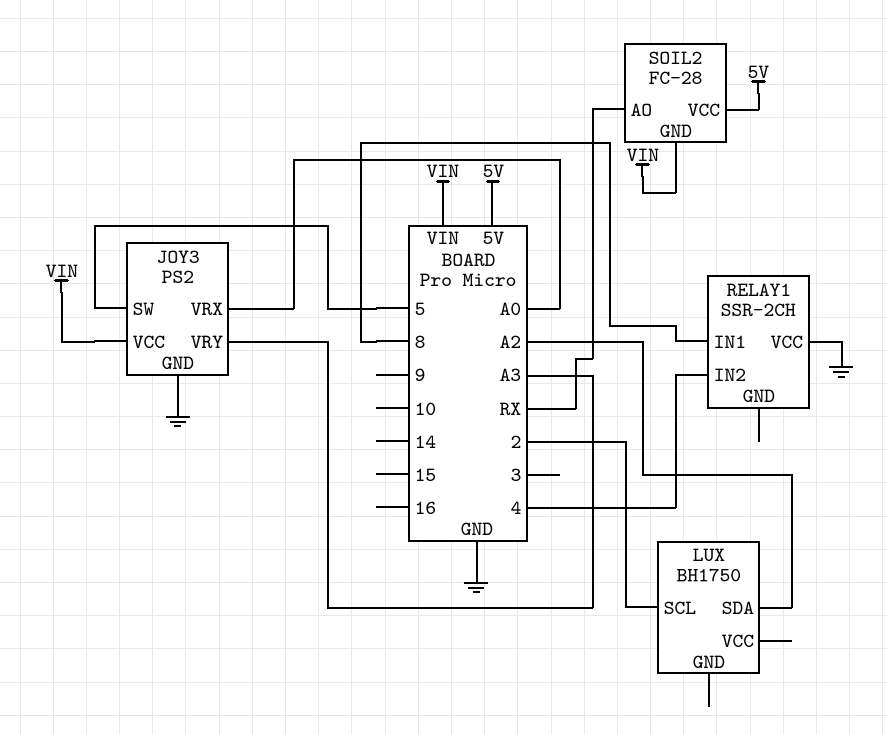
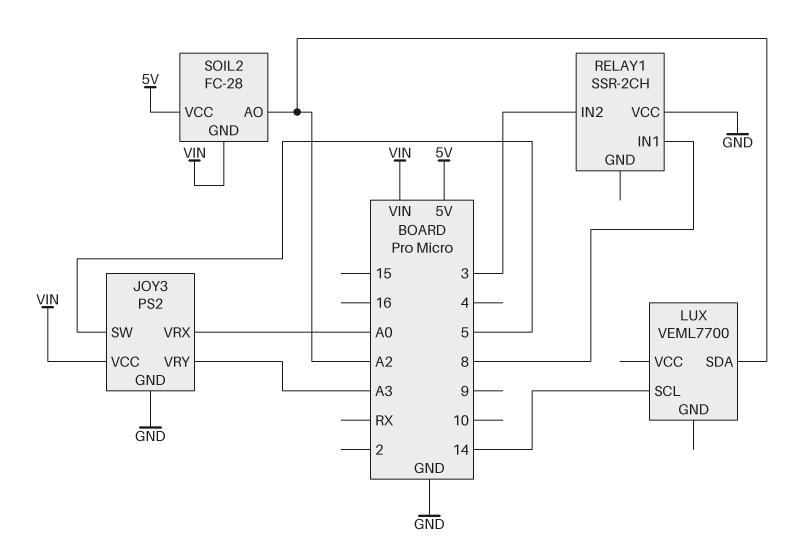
LUX: BH1750 -> VEML7700
LUX pin SCL: 2 -> 14
RELAY1 pin IN2: 4 -> 3
SOIL2 pin AO: RX -> A2

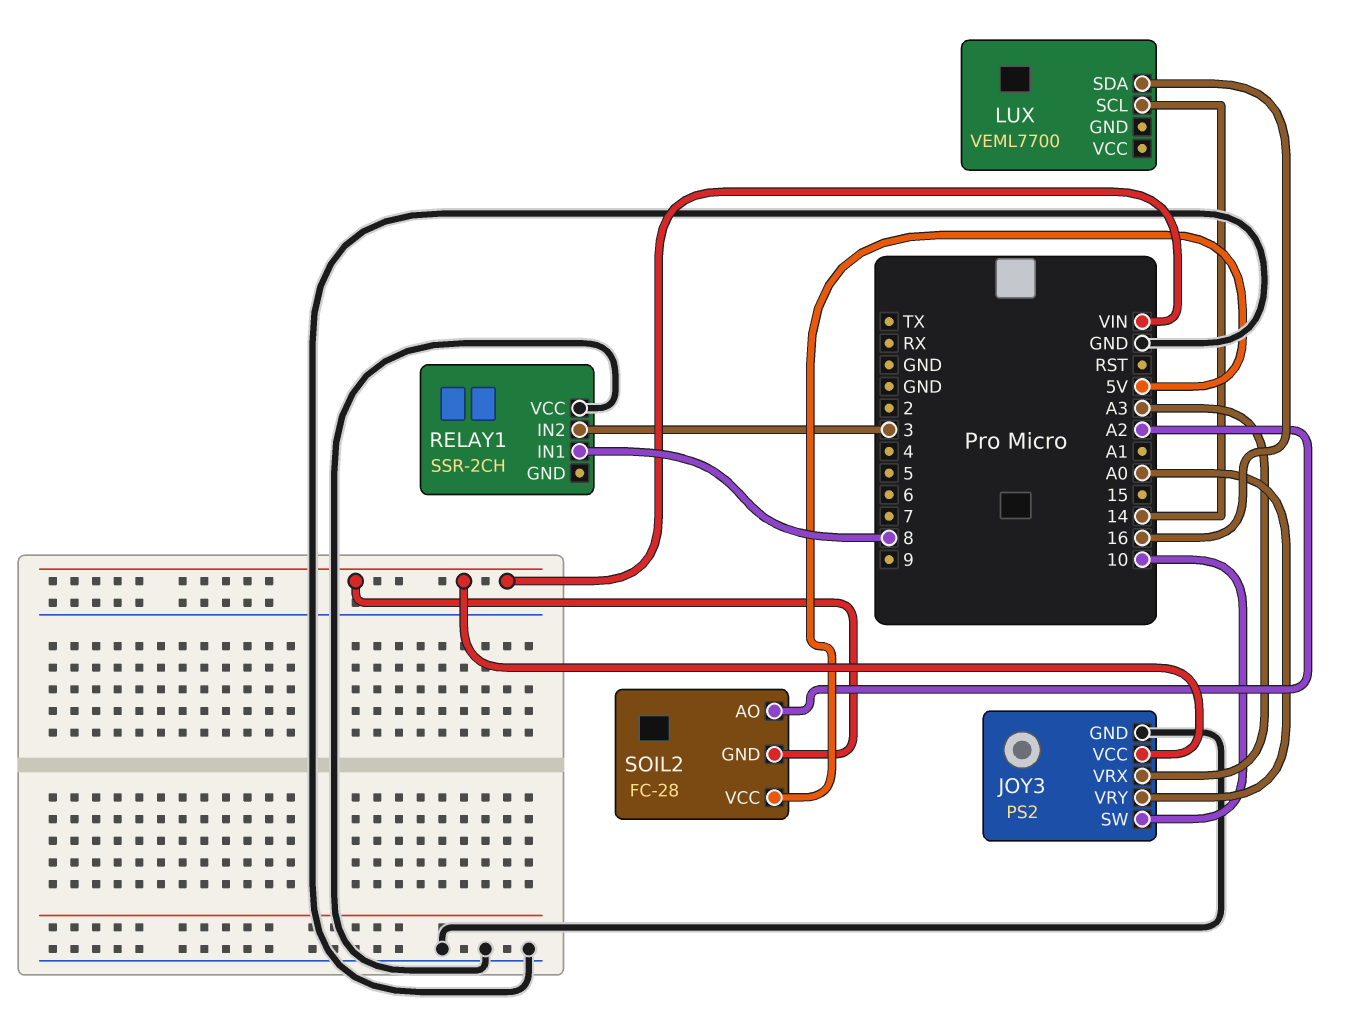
JOY3 pin SW: 5 -> 10
JOY3 pin VRX: A0 -> A3
JOY3 pin VRY: A3 -> A0
LUX pin SDA: A2 -> 16

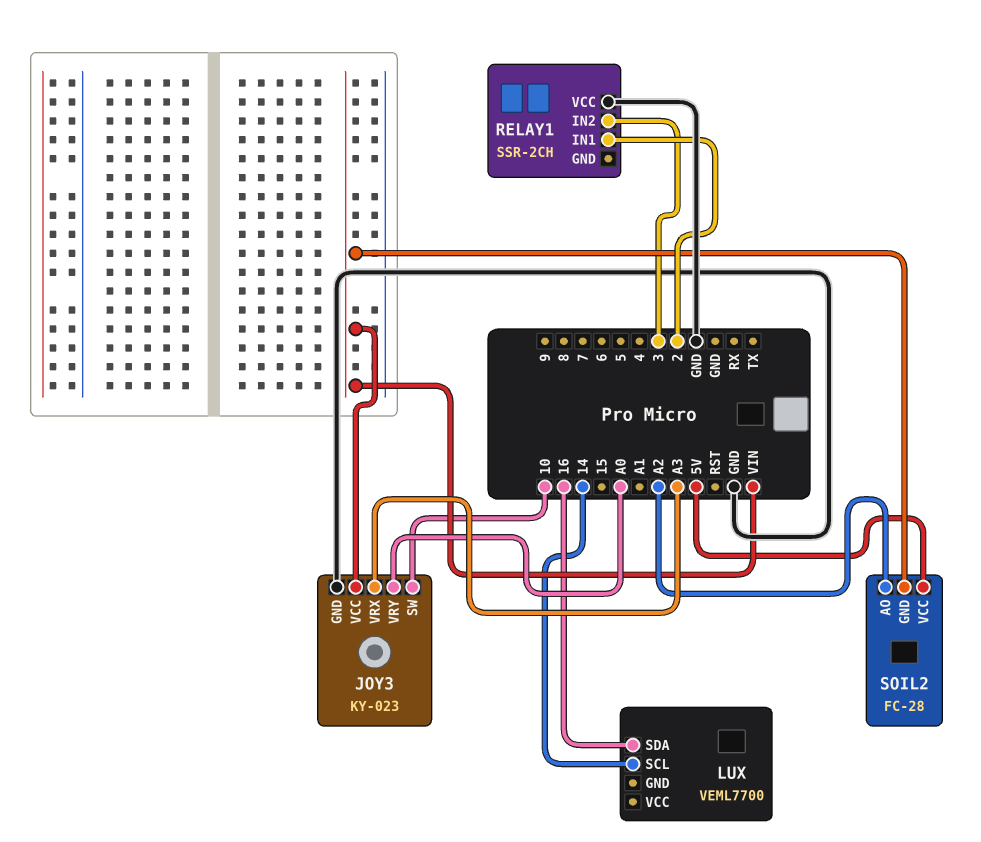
JOY3: PS2 -> KY-023
RELAY1 pin IN1: 8 -> 2

